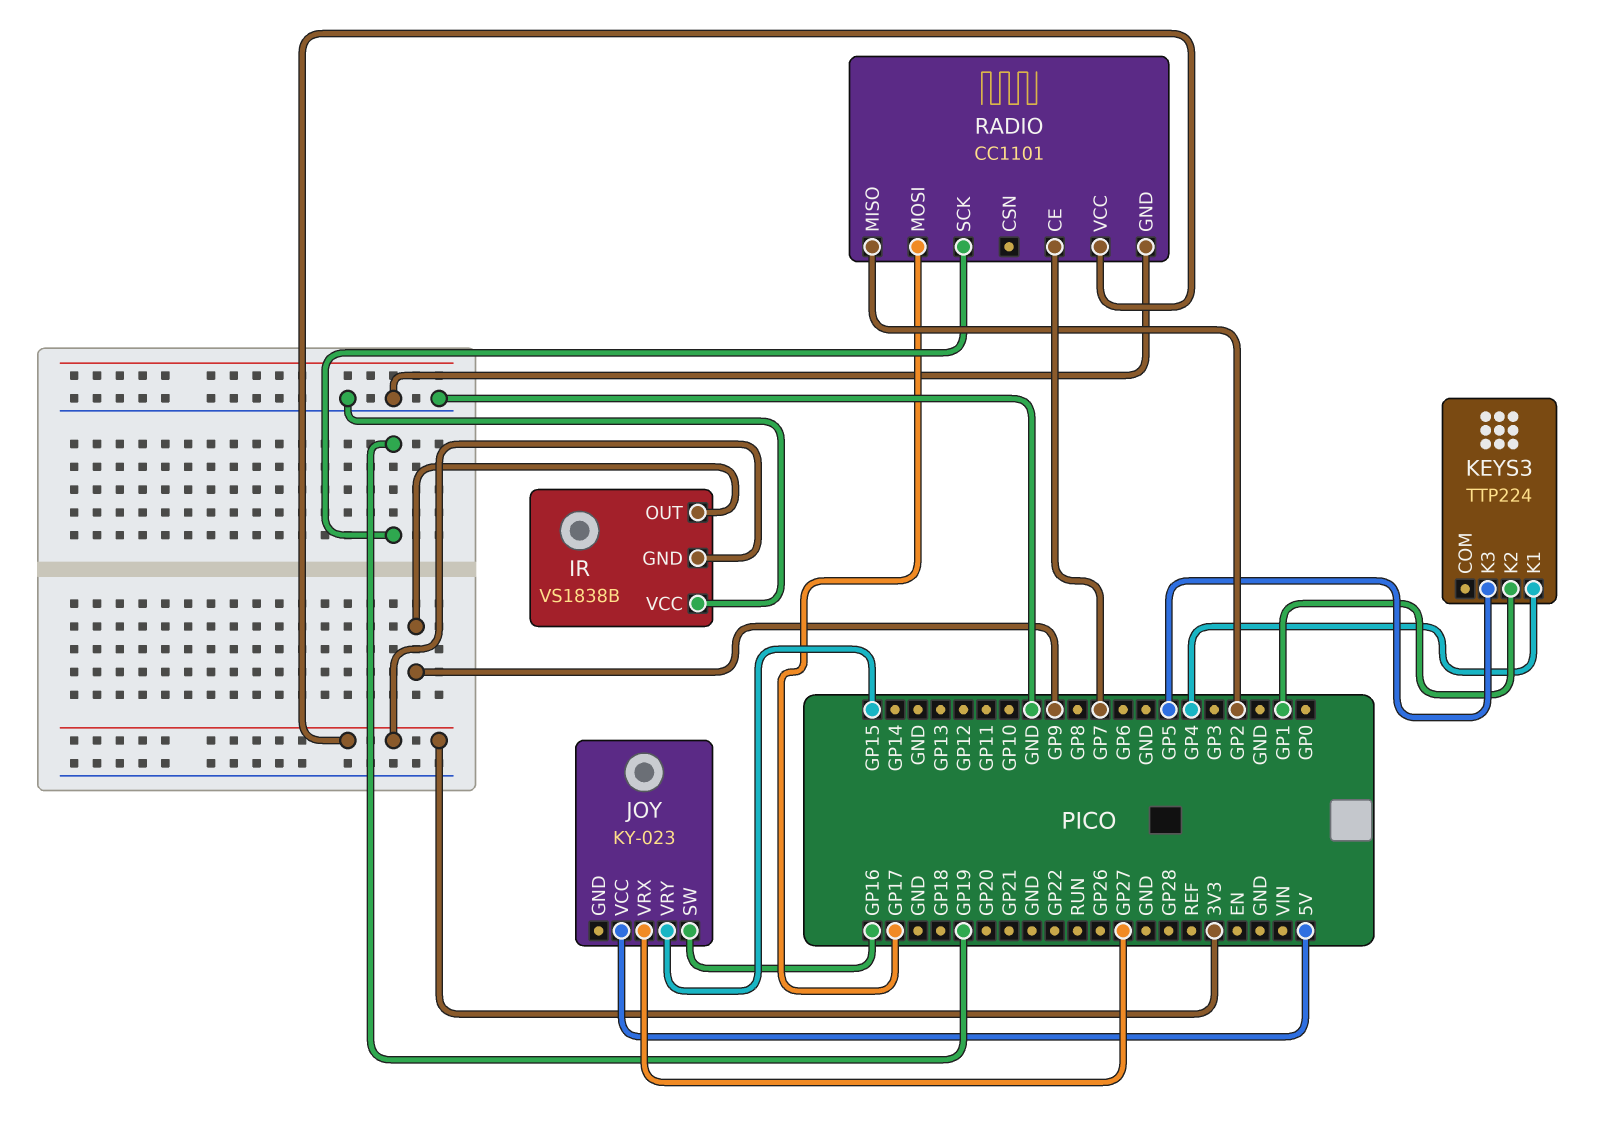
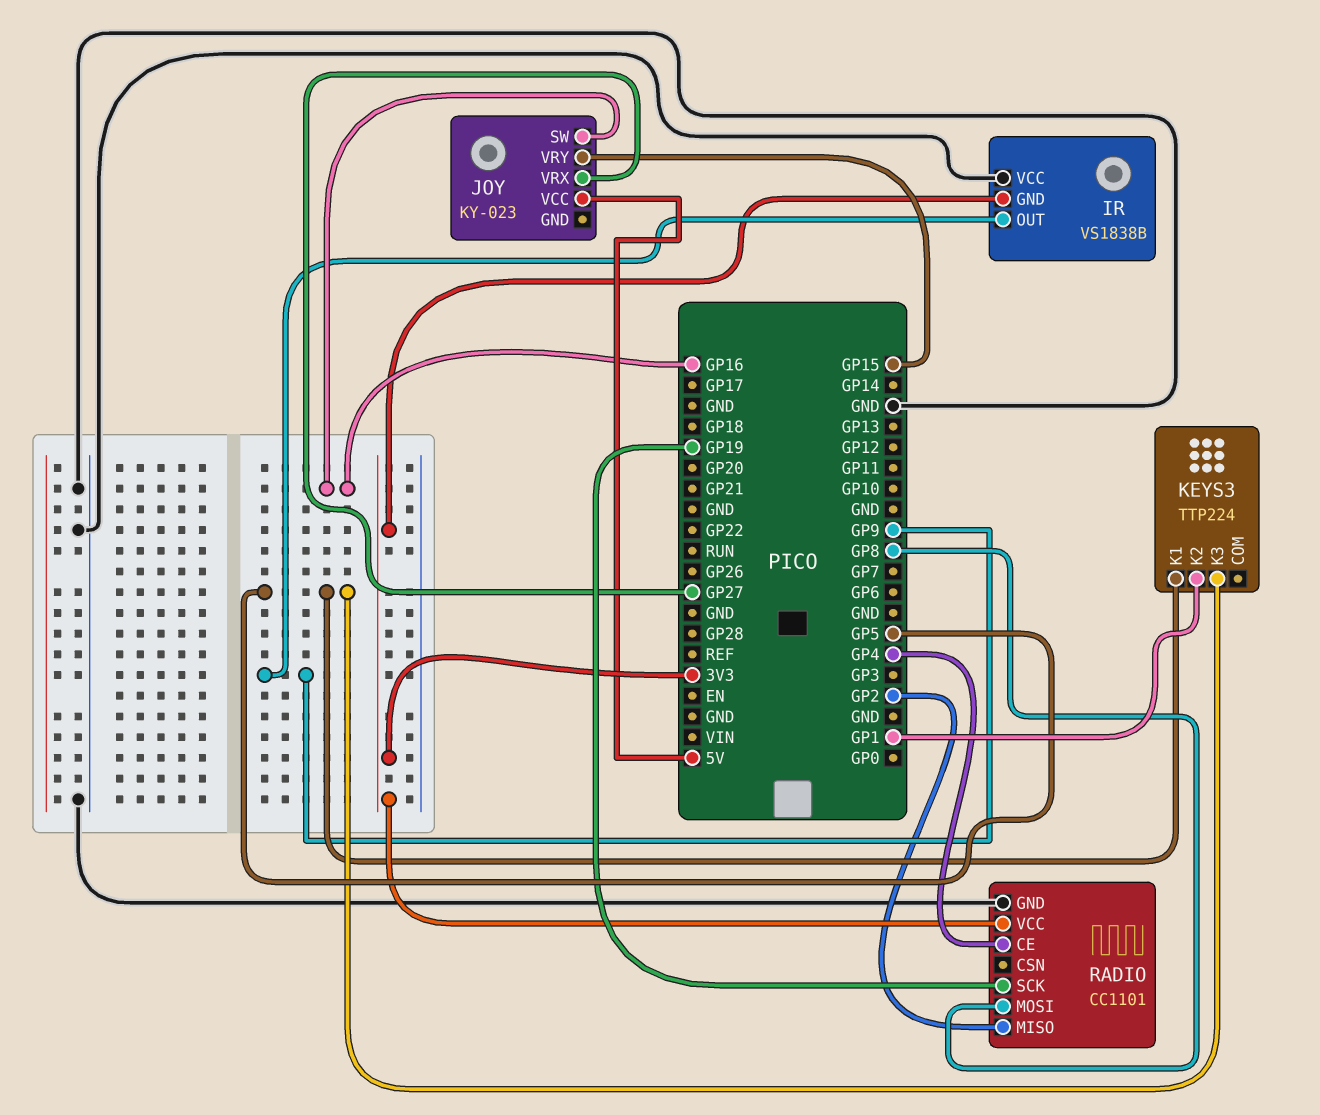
KEYS3 pin K1: GP4 -> GP5
RADIO pin CE: GP7 -> GP4
RADIO pin MOSI: GP17 -> GP8

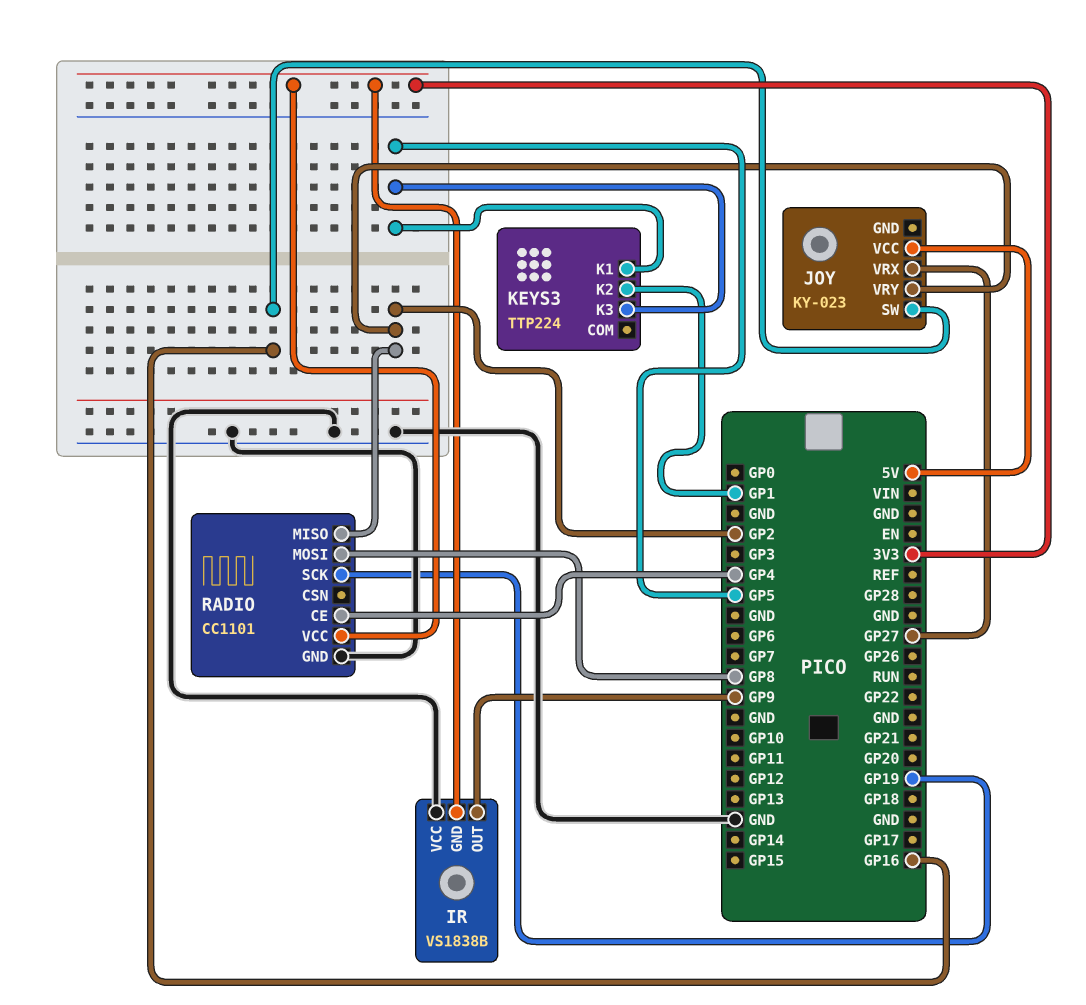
JOY pin VRY: GP15 -> GP2

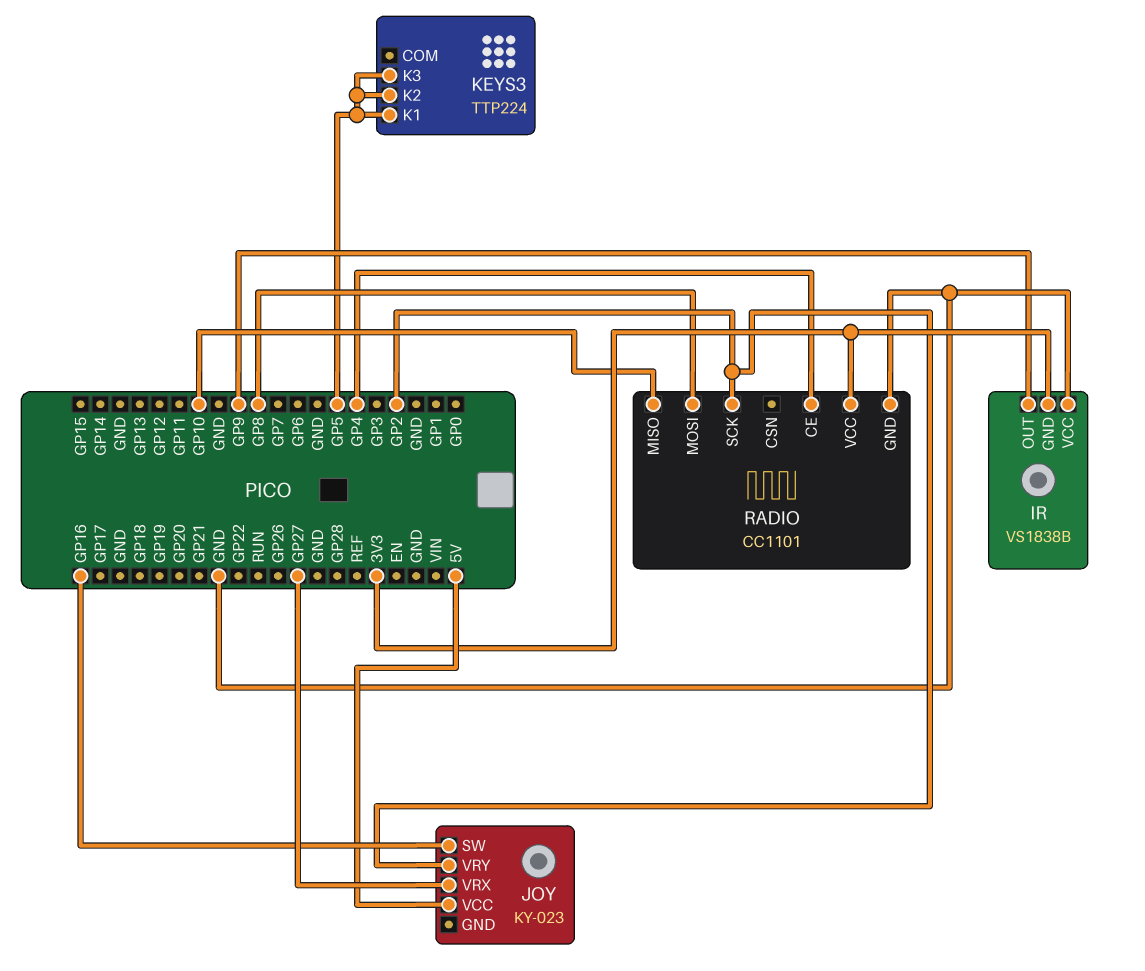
KEYS3 pin K2: GP1 -> GP5
RADIO pin MISO: GP2 -> GP10
RADIO pin SCK: GP19 -> GP2

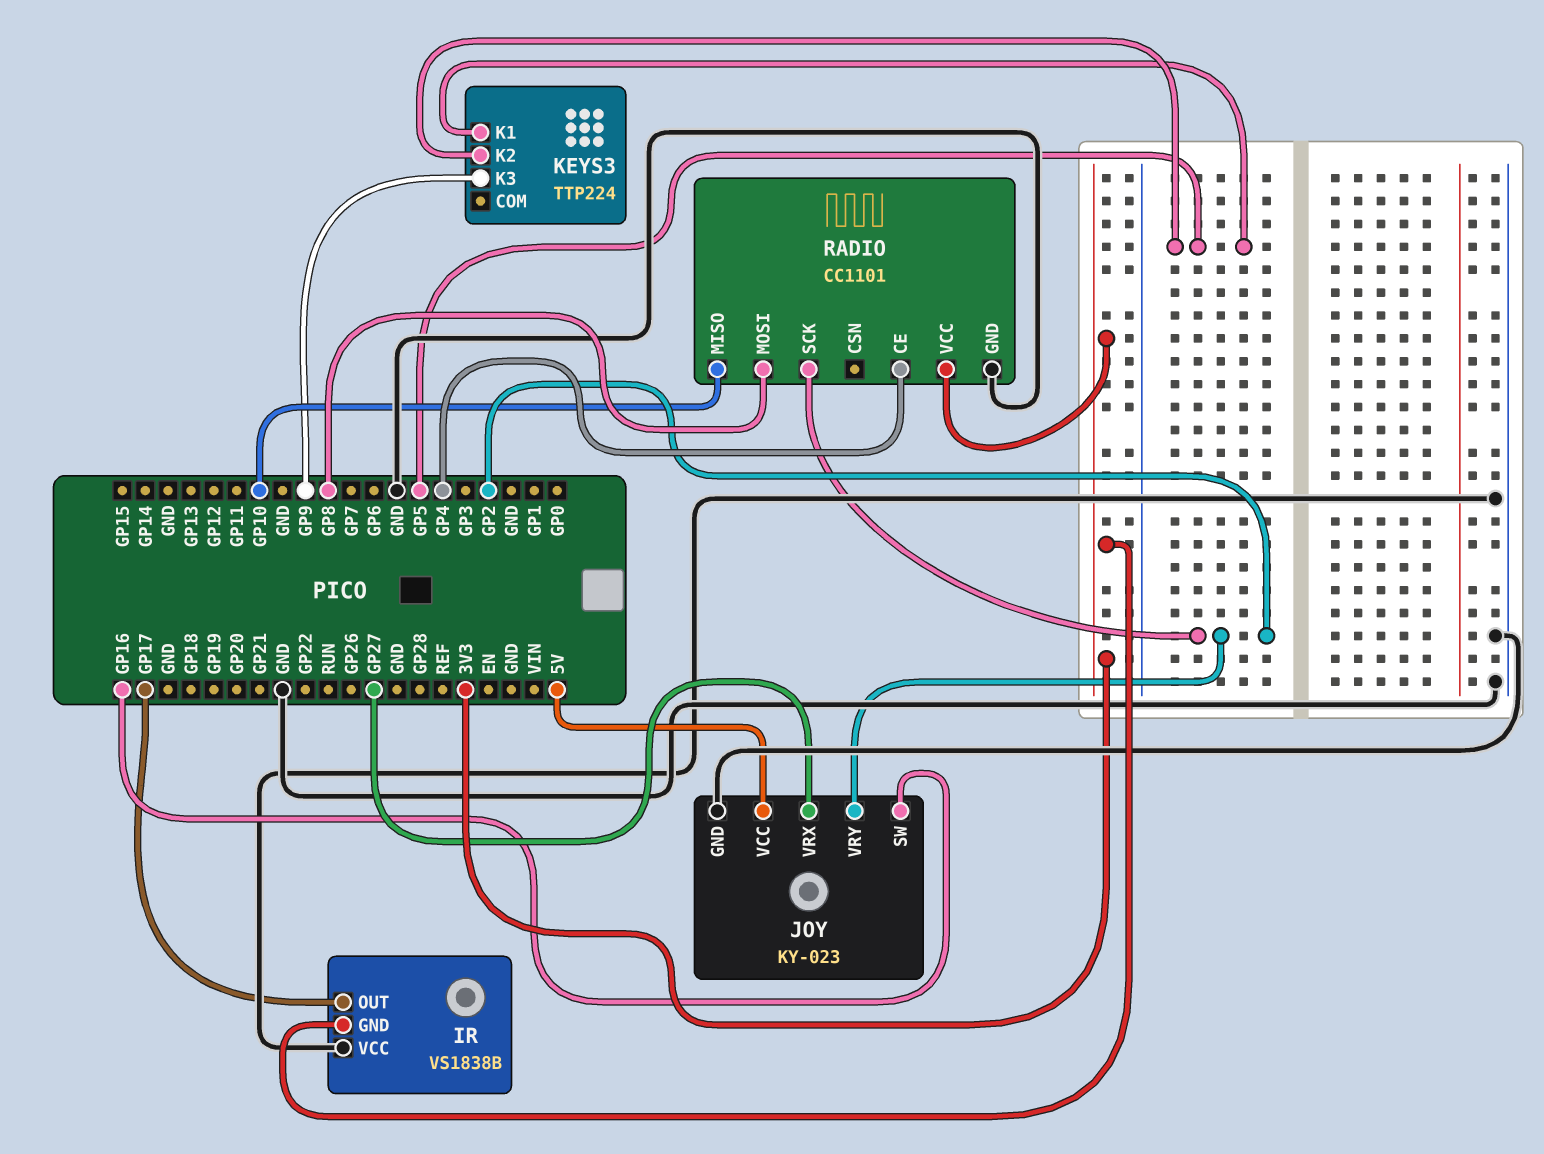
IR pin OUT: GP9 -> GP17
JOY pin GND: none -> GND
KEYS3 pin K3: GP5 -> GP9

